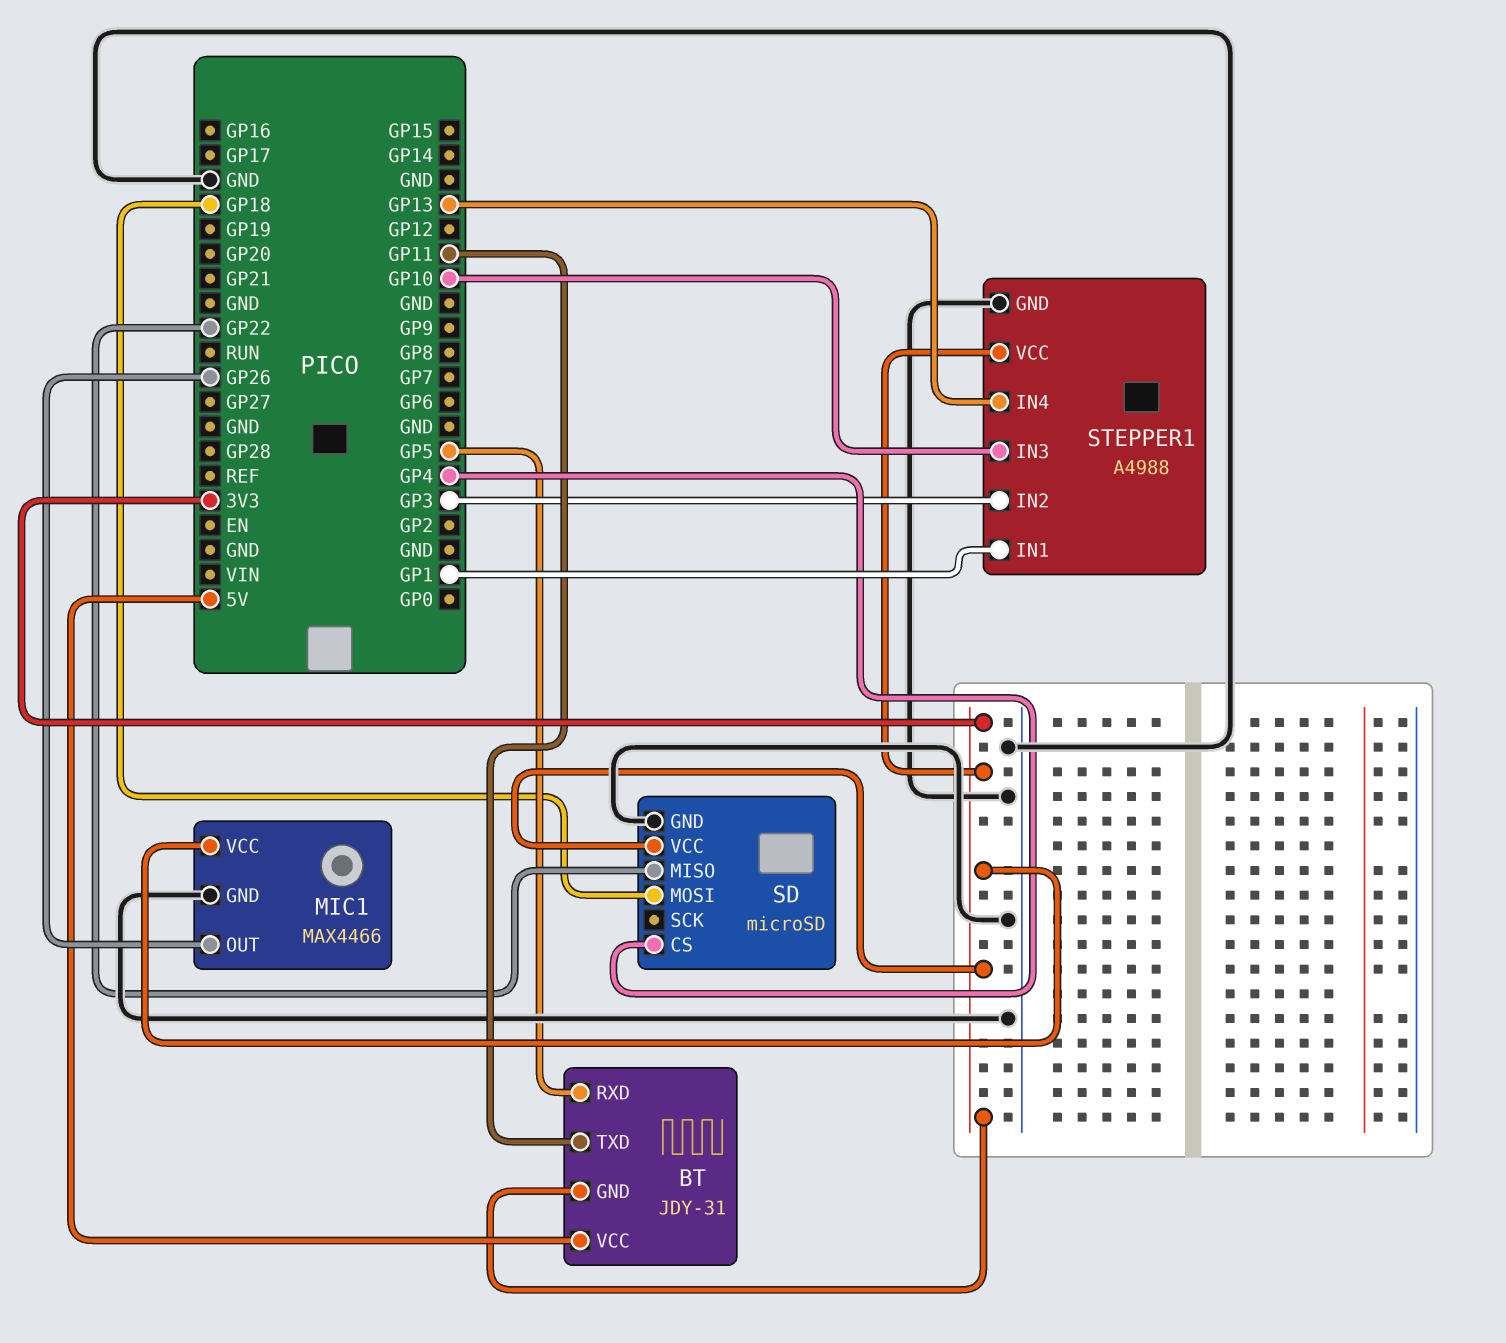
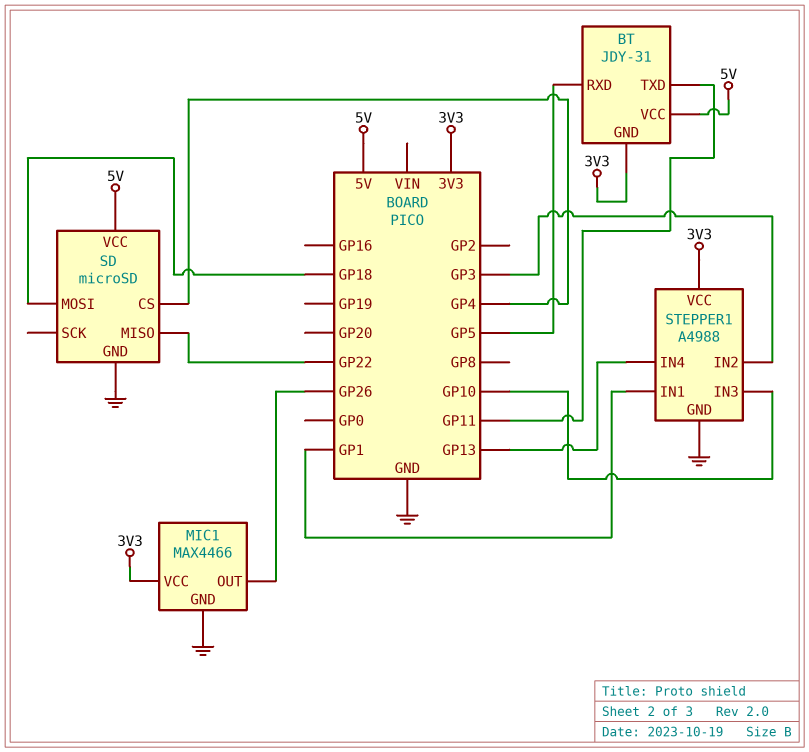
SD pin VCC: 3V3 -> 5V

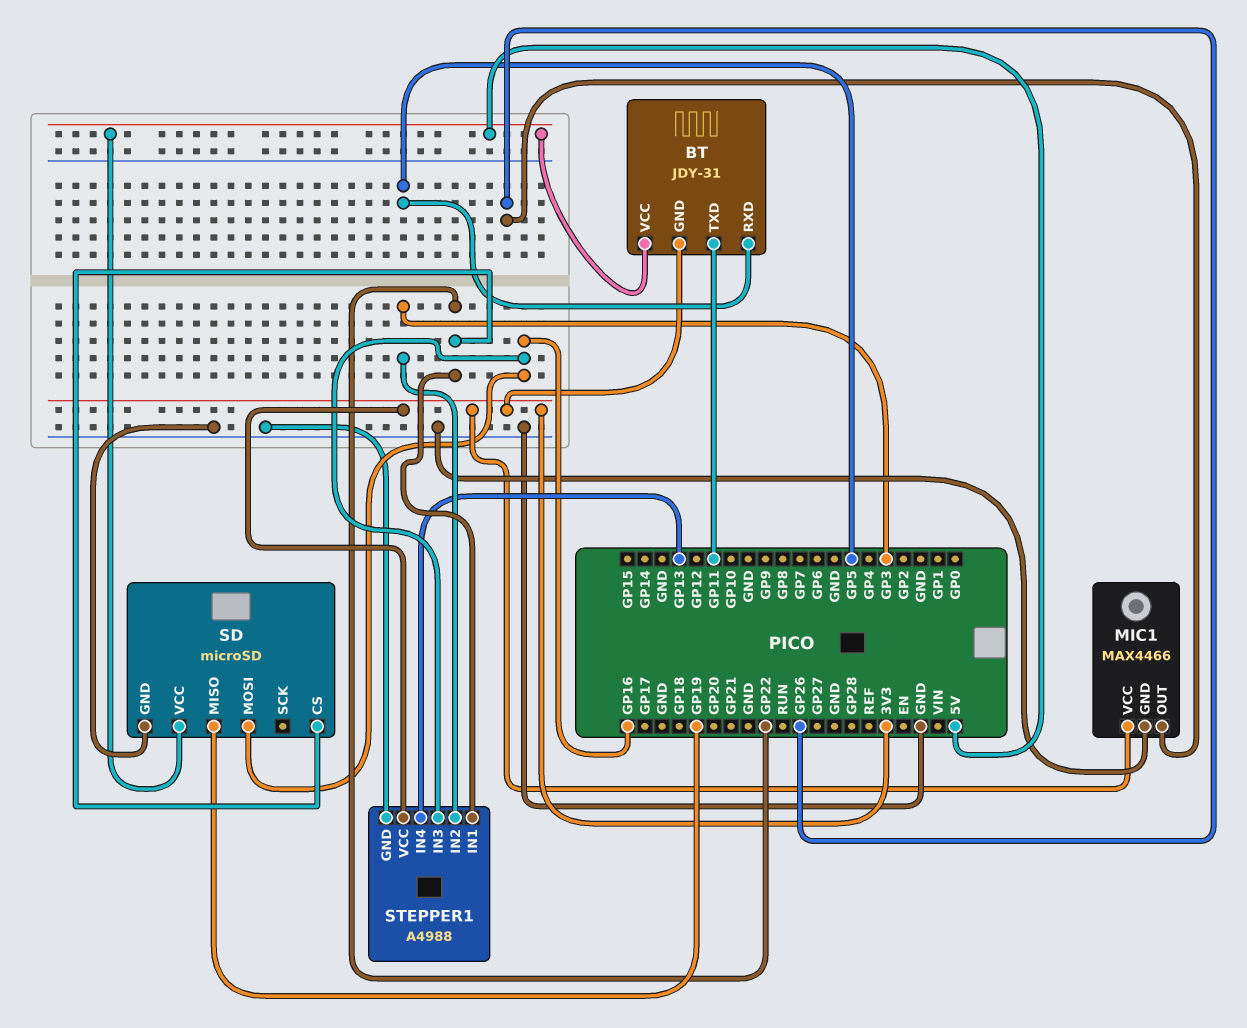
SD pin CS: GP4 -> GP22
SD pin MISO: GP22 -> GP19
SD pin MOSI: GP18 -> GP16
STEPPER1 pin IN1: GP1 -> GP22
STEPPER1 pin IN3: GP10 -> GP16

